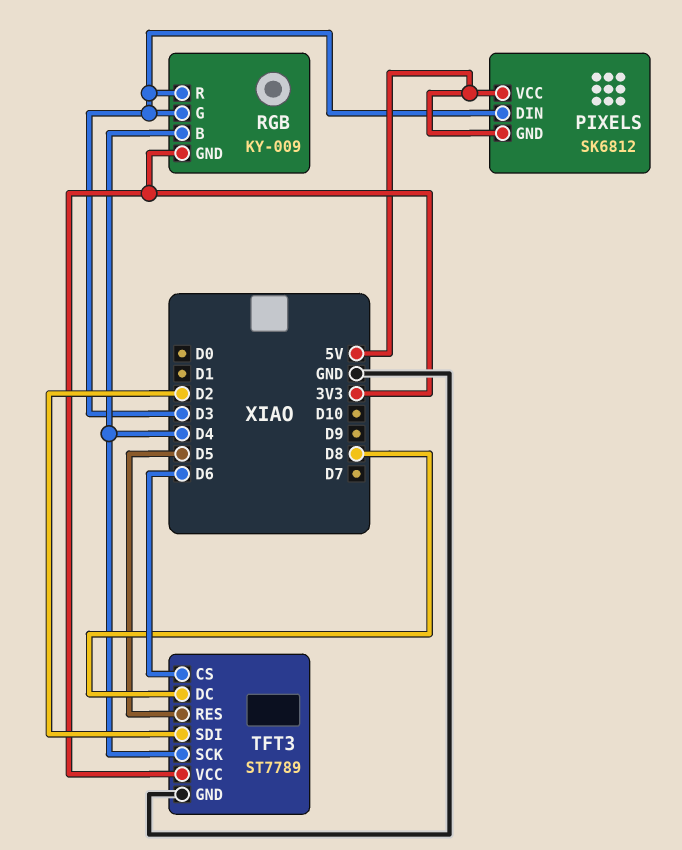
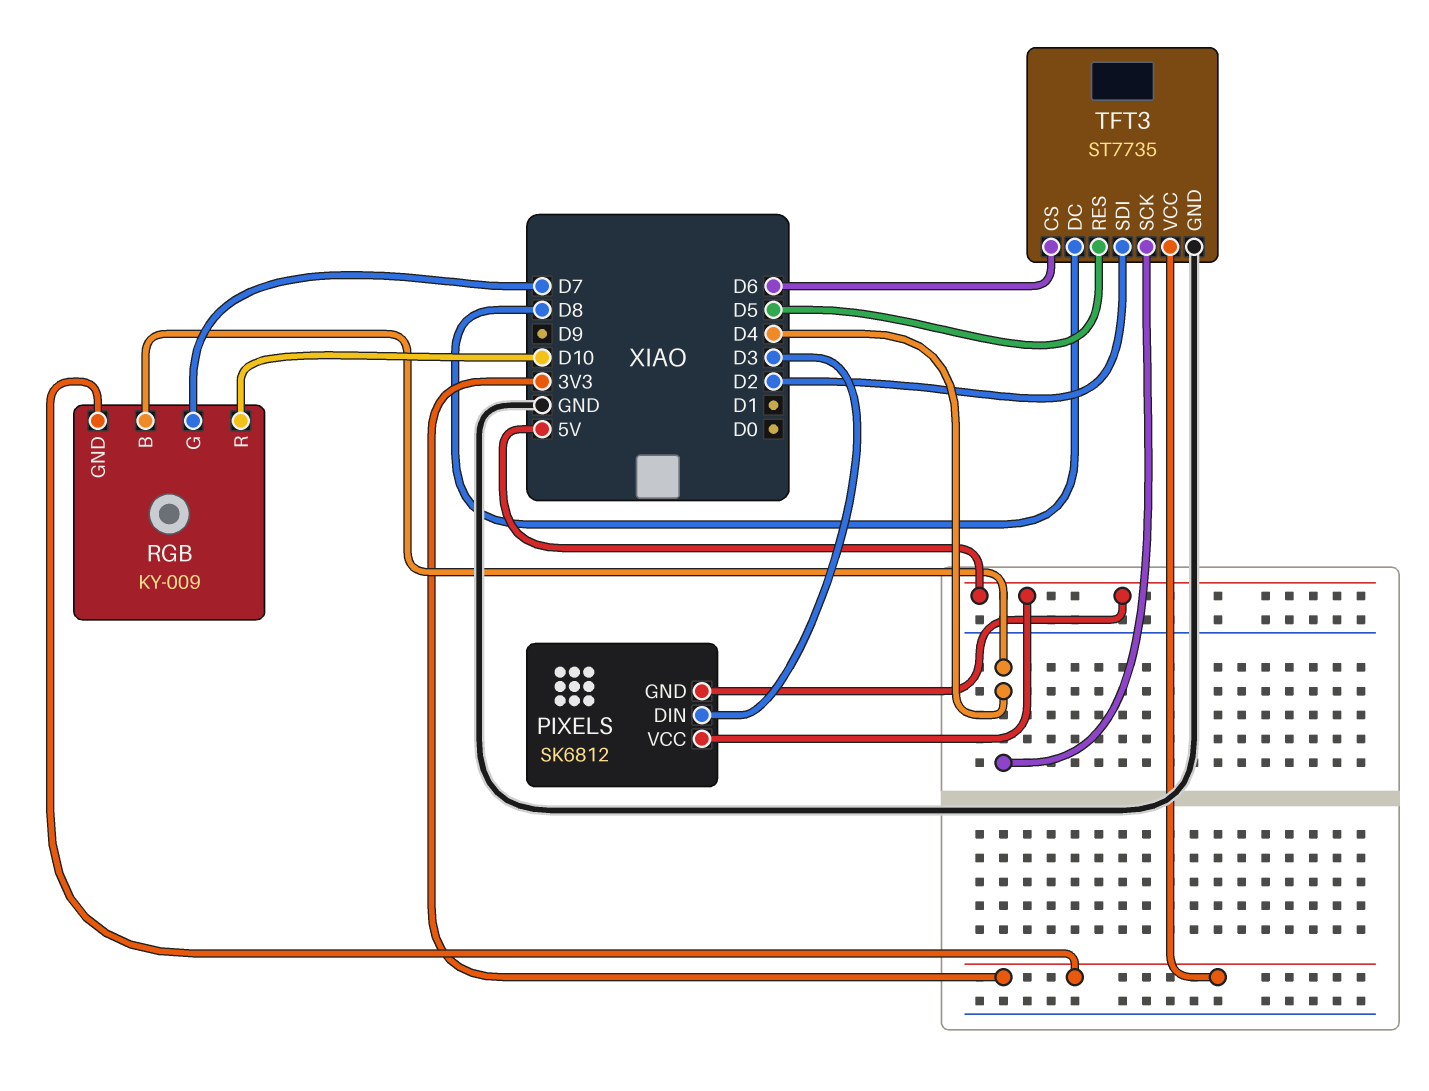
RGB pin G: D3 -> D7
RGB pin R: D3 -> D10
TFT3: ST7789 -> ST7735

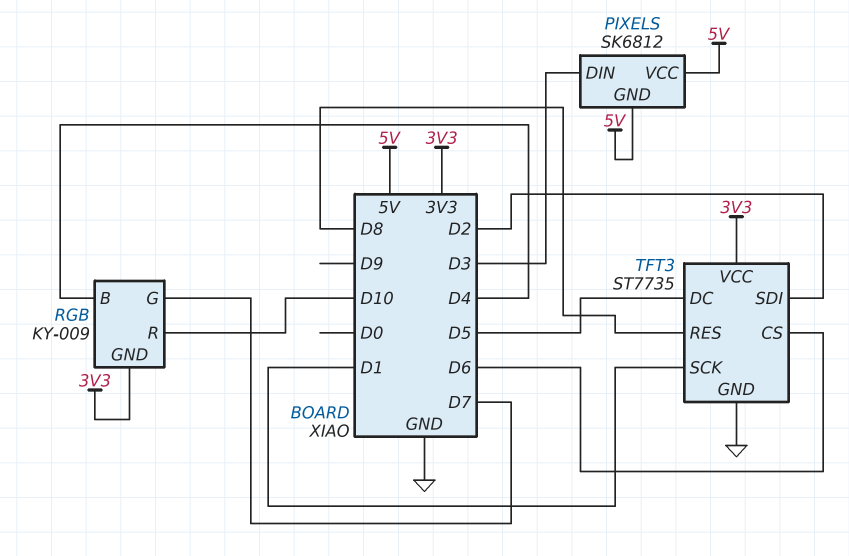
TFT3 pin DC: D8 -> D5
TFT3 pin RES: D5 -> D8
TFT3 pin SCK: D4 -> D1

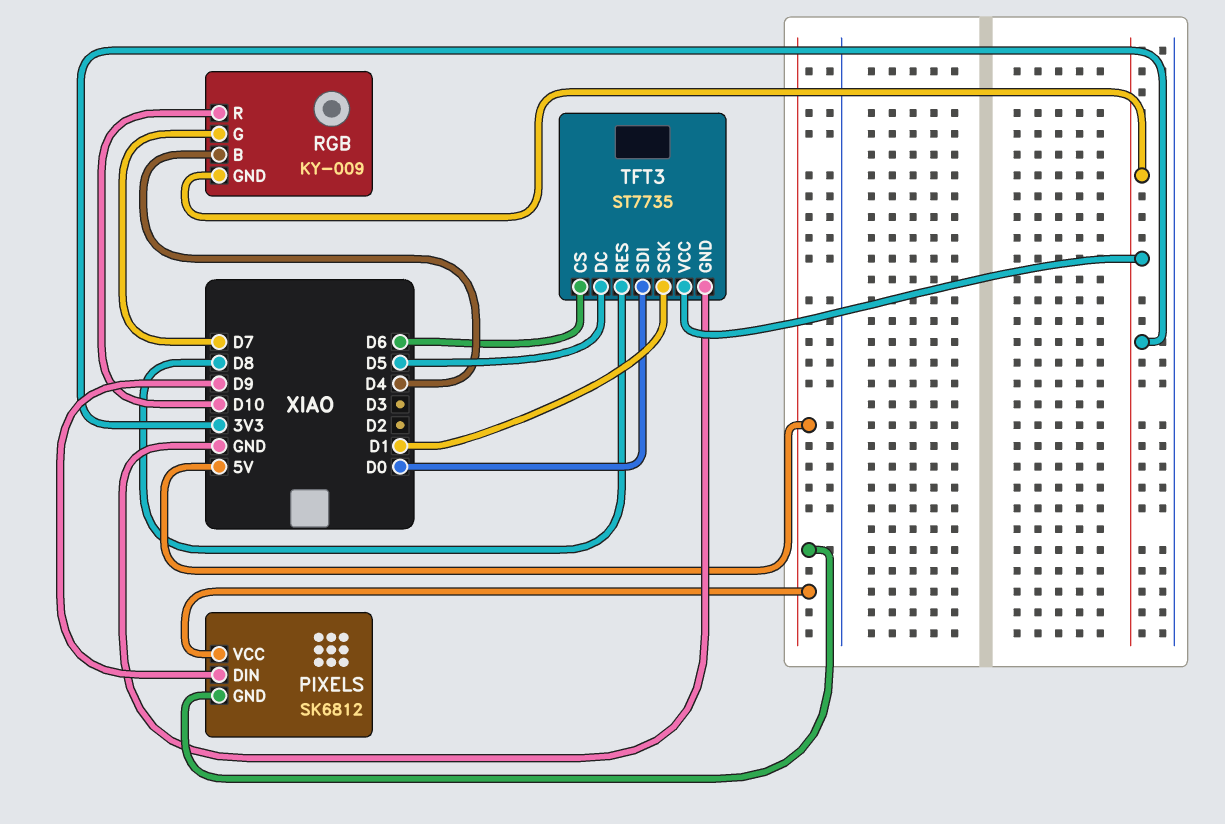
PIXELS pin DIN: D3 -> D9
TFT3 pin SDI: D2 -> D0

